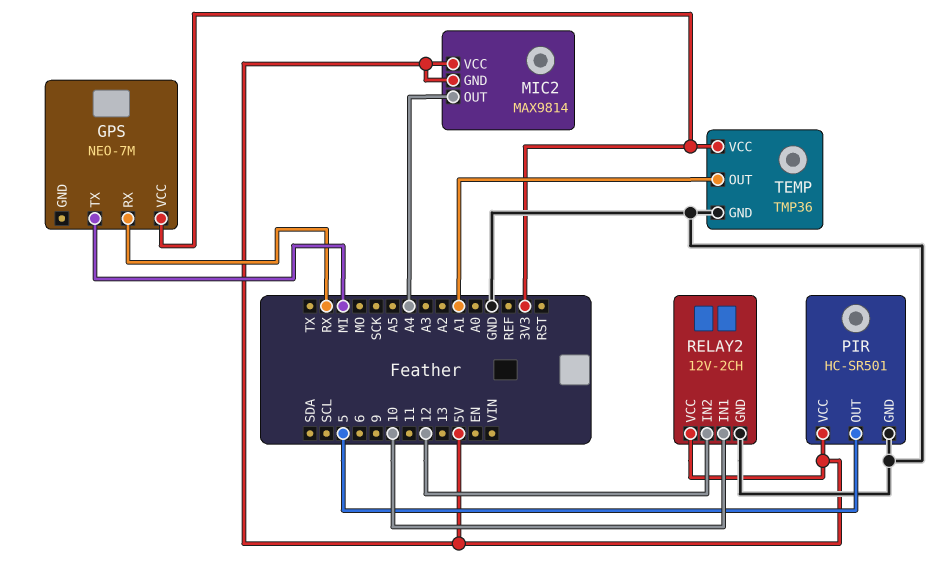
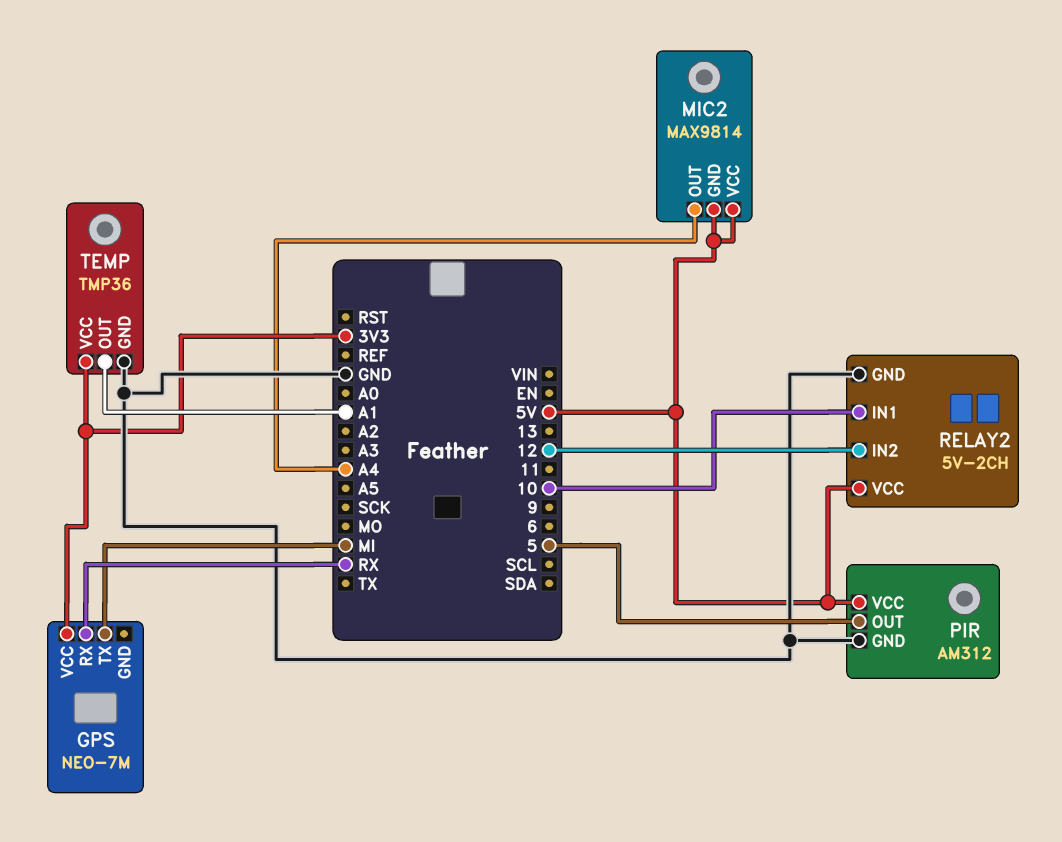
PIR: HC-SR501 -> AM312
RELAY2: 12V-2CH -> 5V-2CH

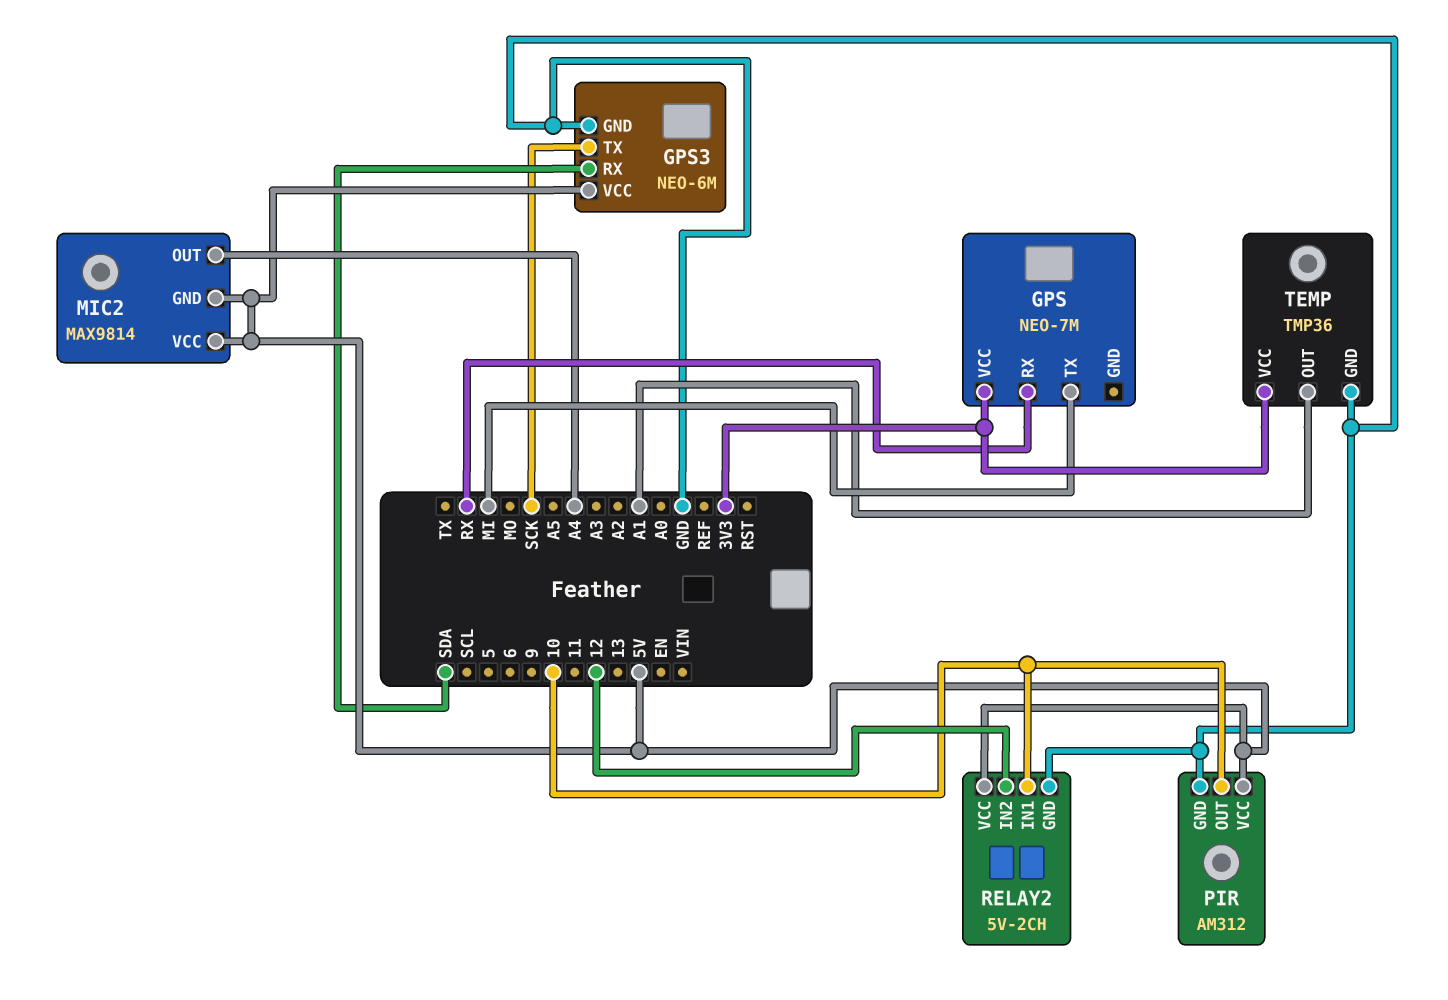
GPS3: none -> NEO-6M
GPS3 pin GND: none -> GND
GPS3 pin RX: none -> SDA
GPS3 pin TX: none -> SCK
GPS3 pin VCC: none -> 5V
PIR pin OUT: 5 -> 10

